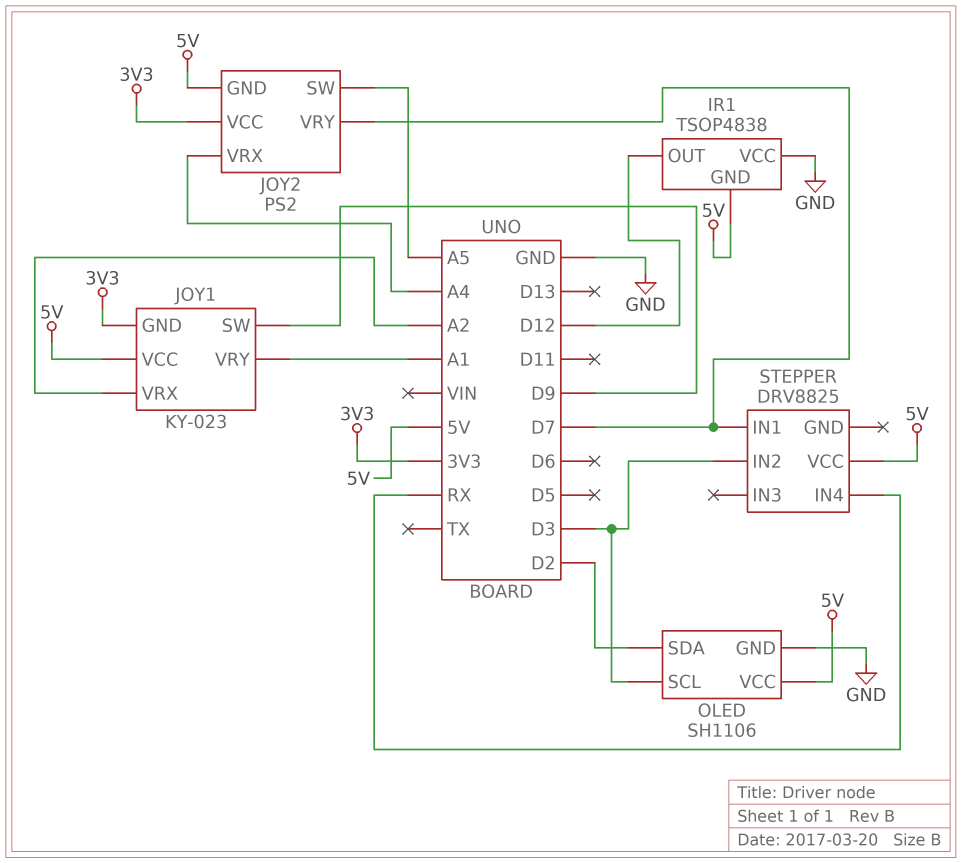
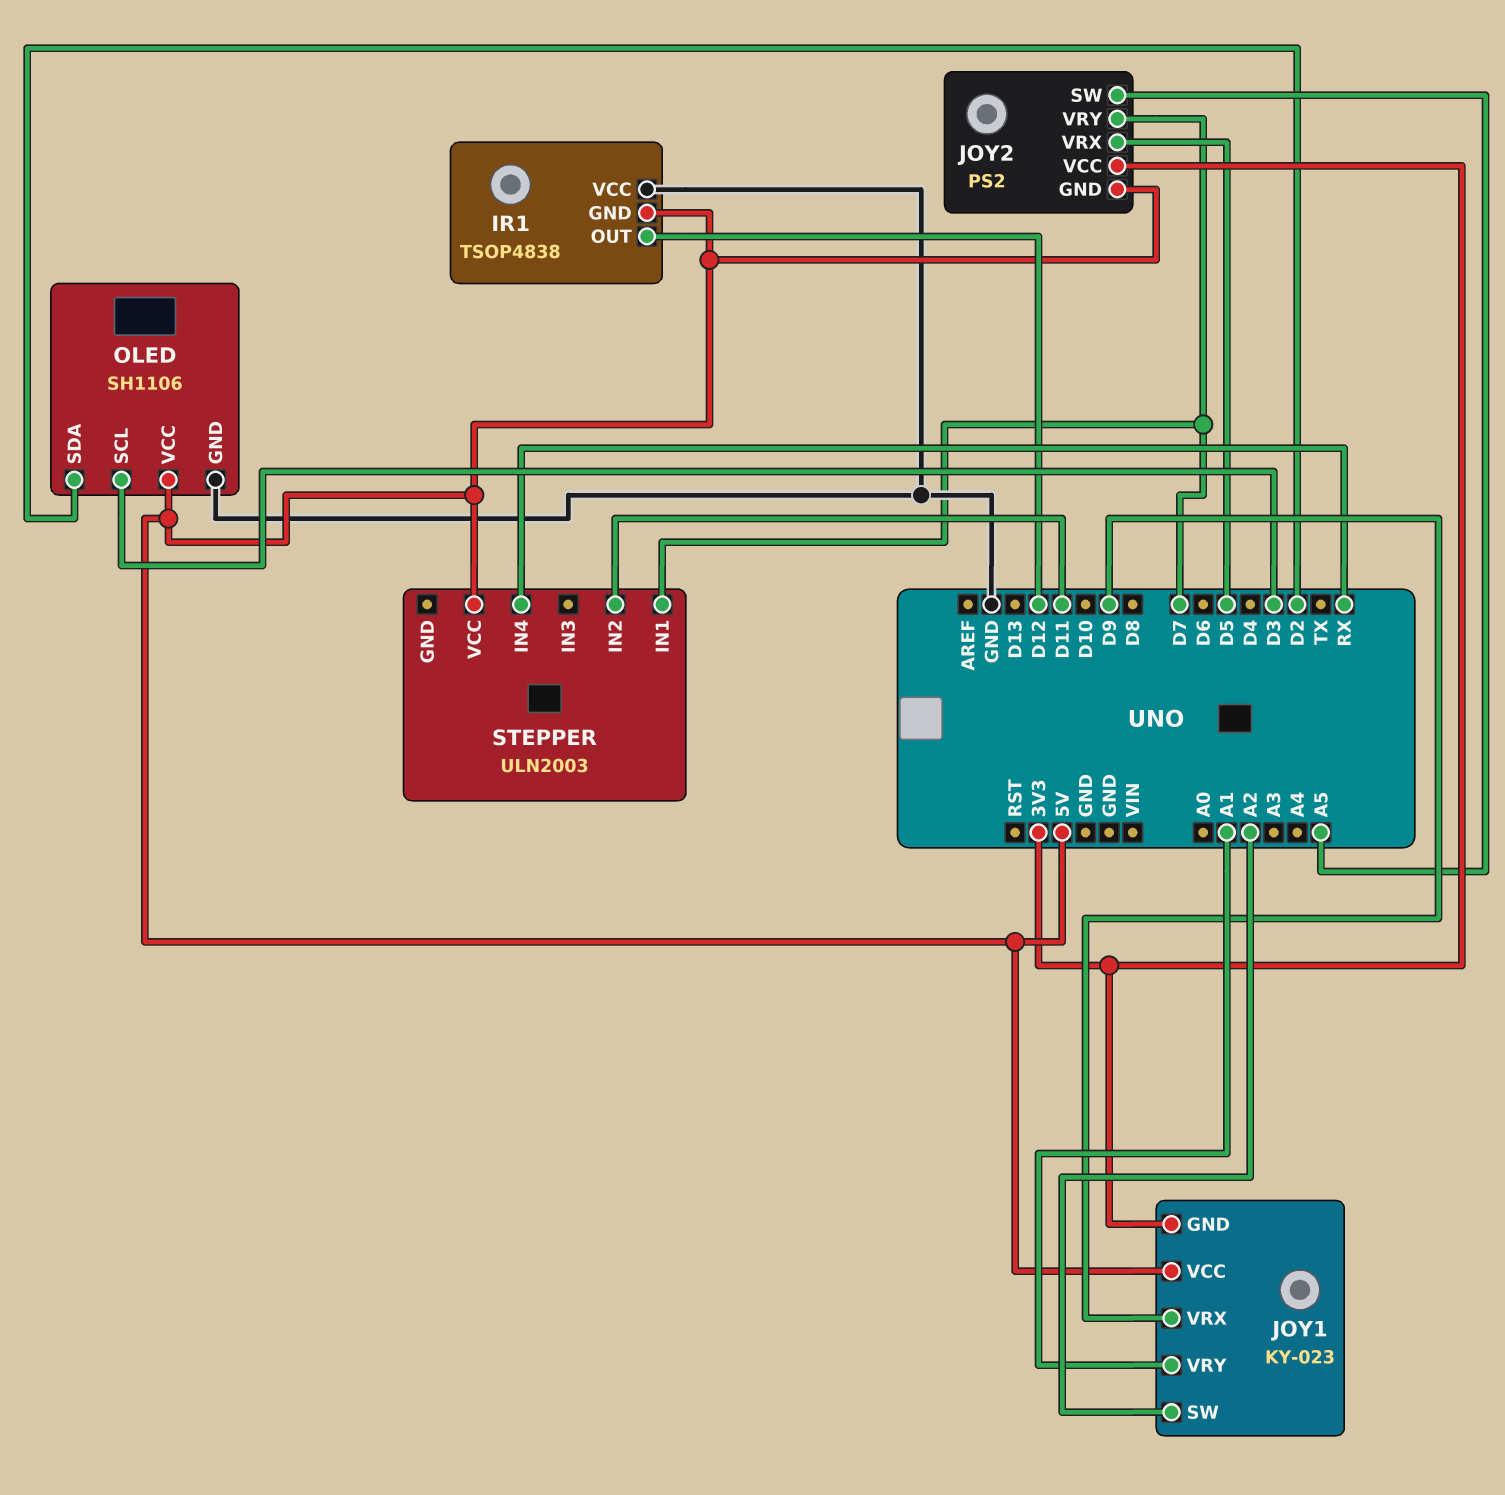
JOY1 pin SW: D9 -> A2
JOY1 pin VRX: A2 -> D9
JOY2 pin VRX: A4 -> D5
STEPPER: DRV8825 -> ULN2003
STEPPER pin IN2: D3 -> D11

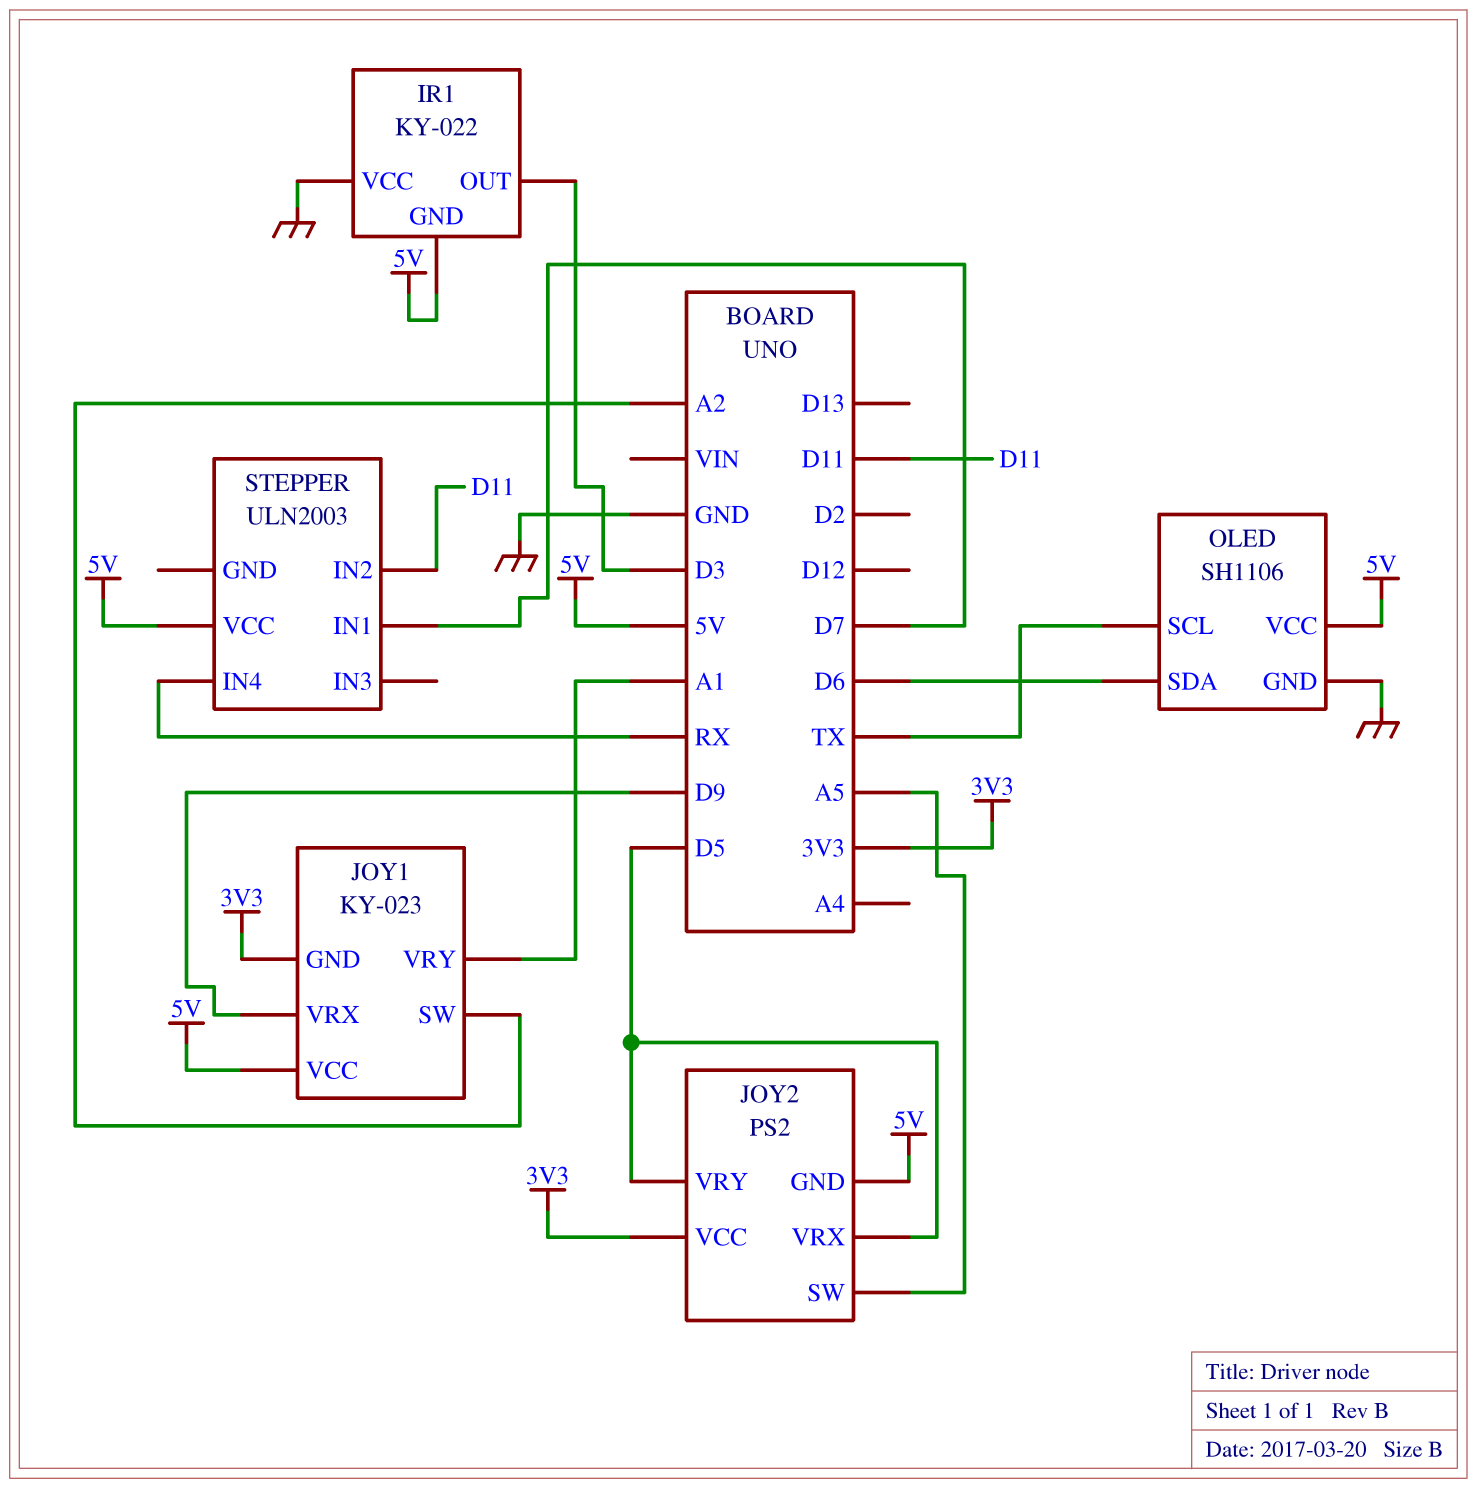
IR1: TSOP4838 -> KY-022
IR1 pin OUT: D12 -> D3
JOY2 pin VRY: D7 -> D5
OLED pin SCL: D3 -> TX
OLED pin SDA: D2 -> D6

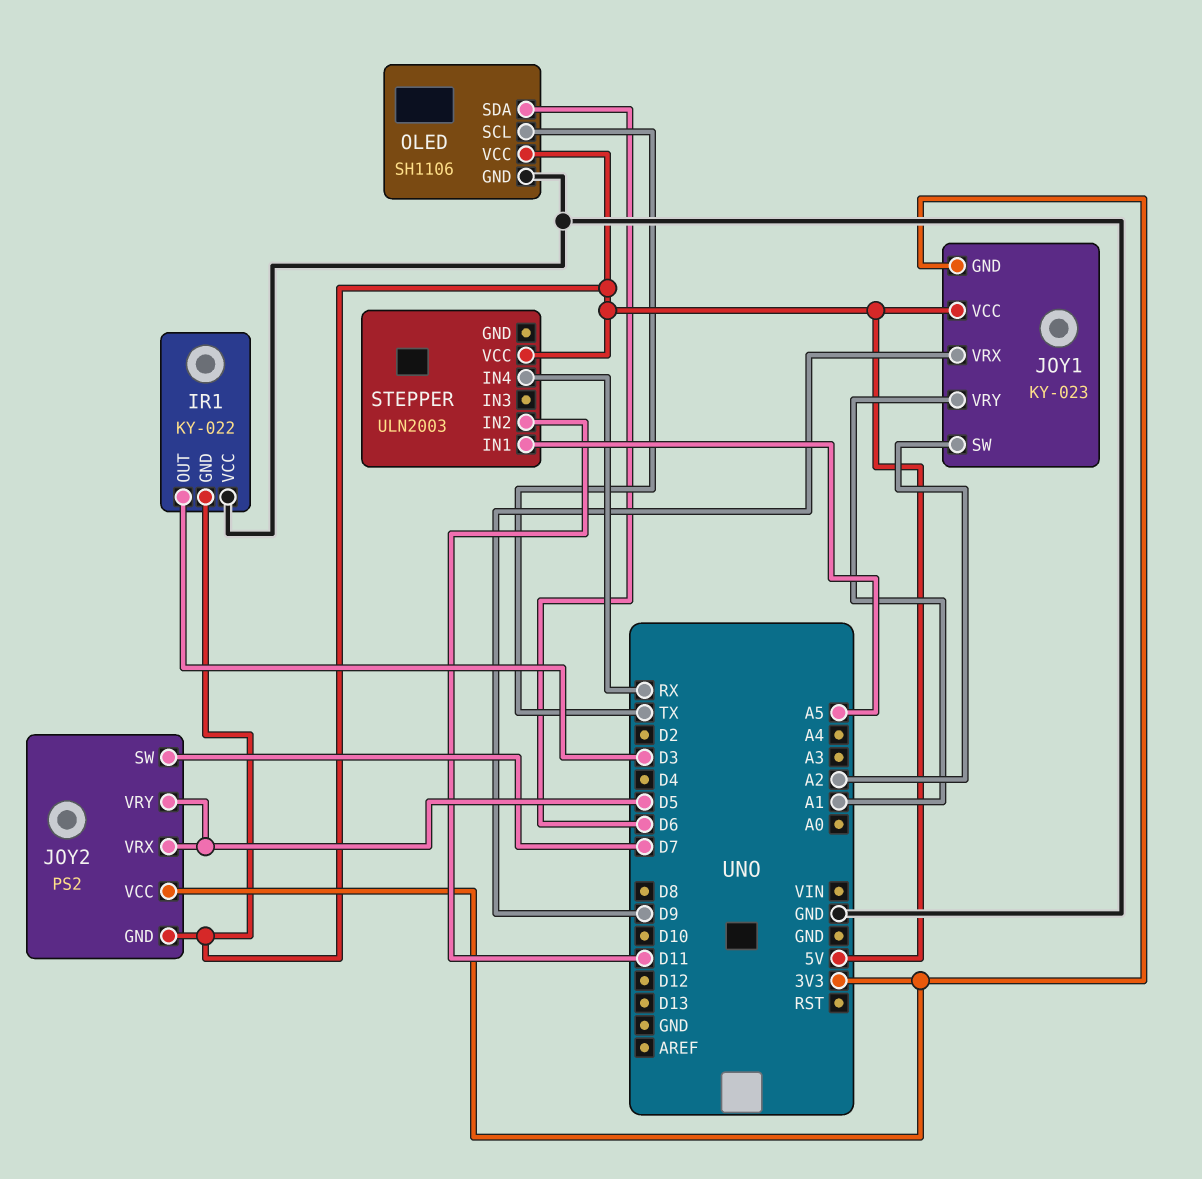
JOY2 pin SW: A5 -> D7
STEPPER pin IN1: D7 -> A5

